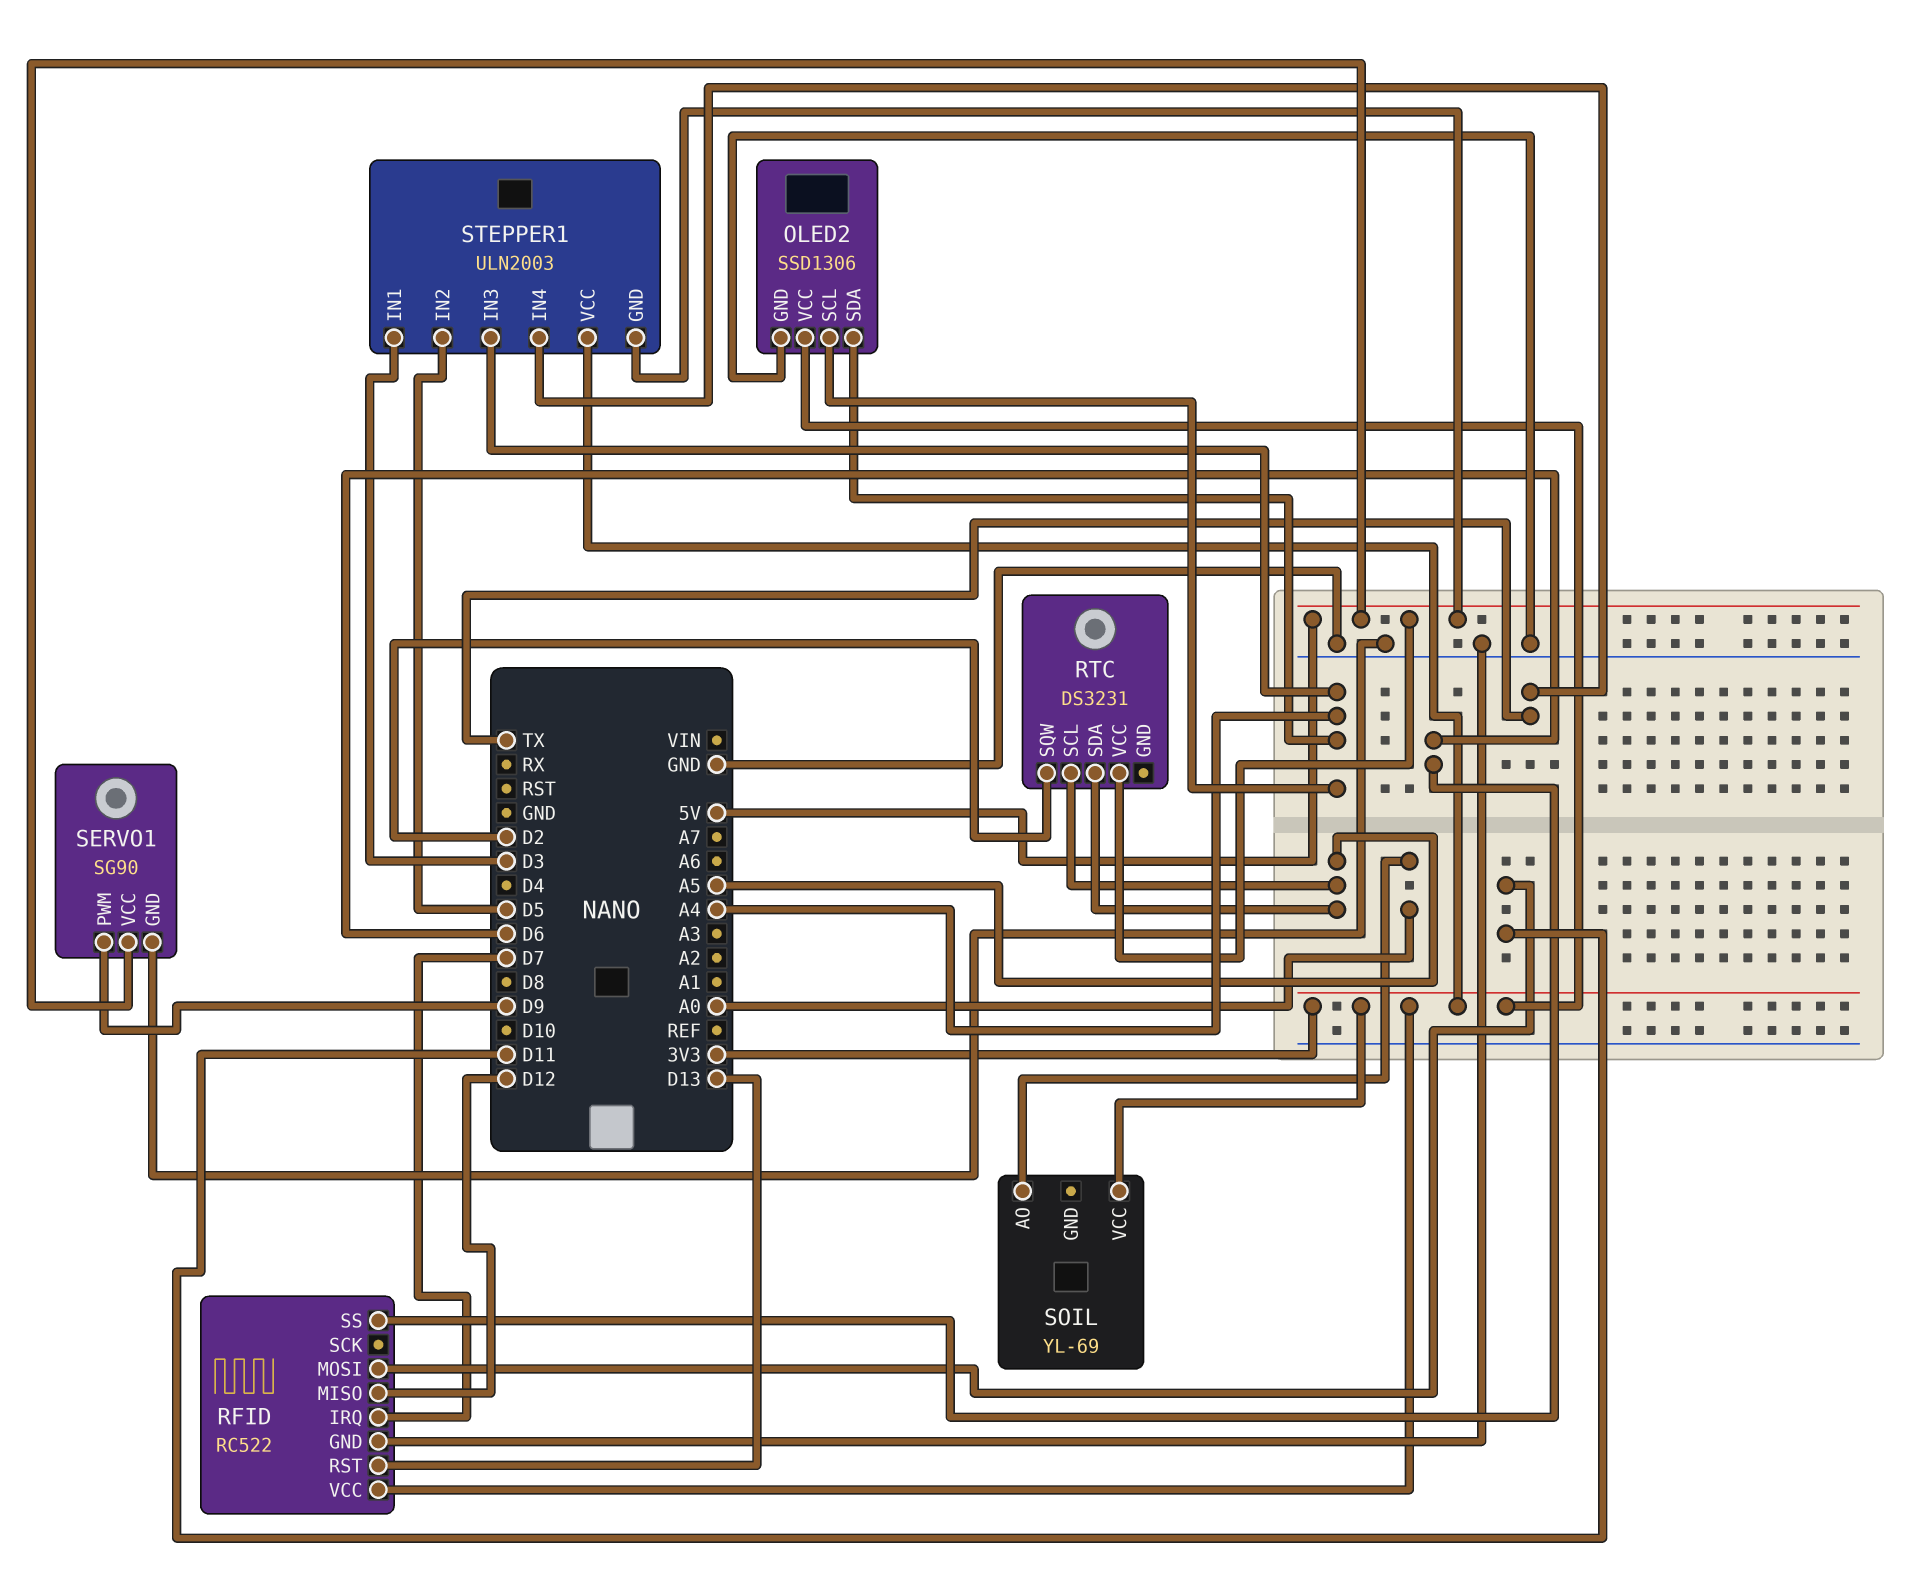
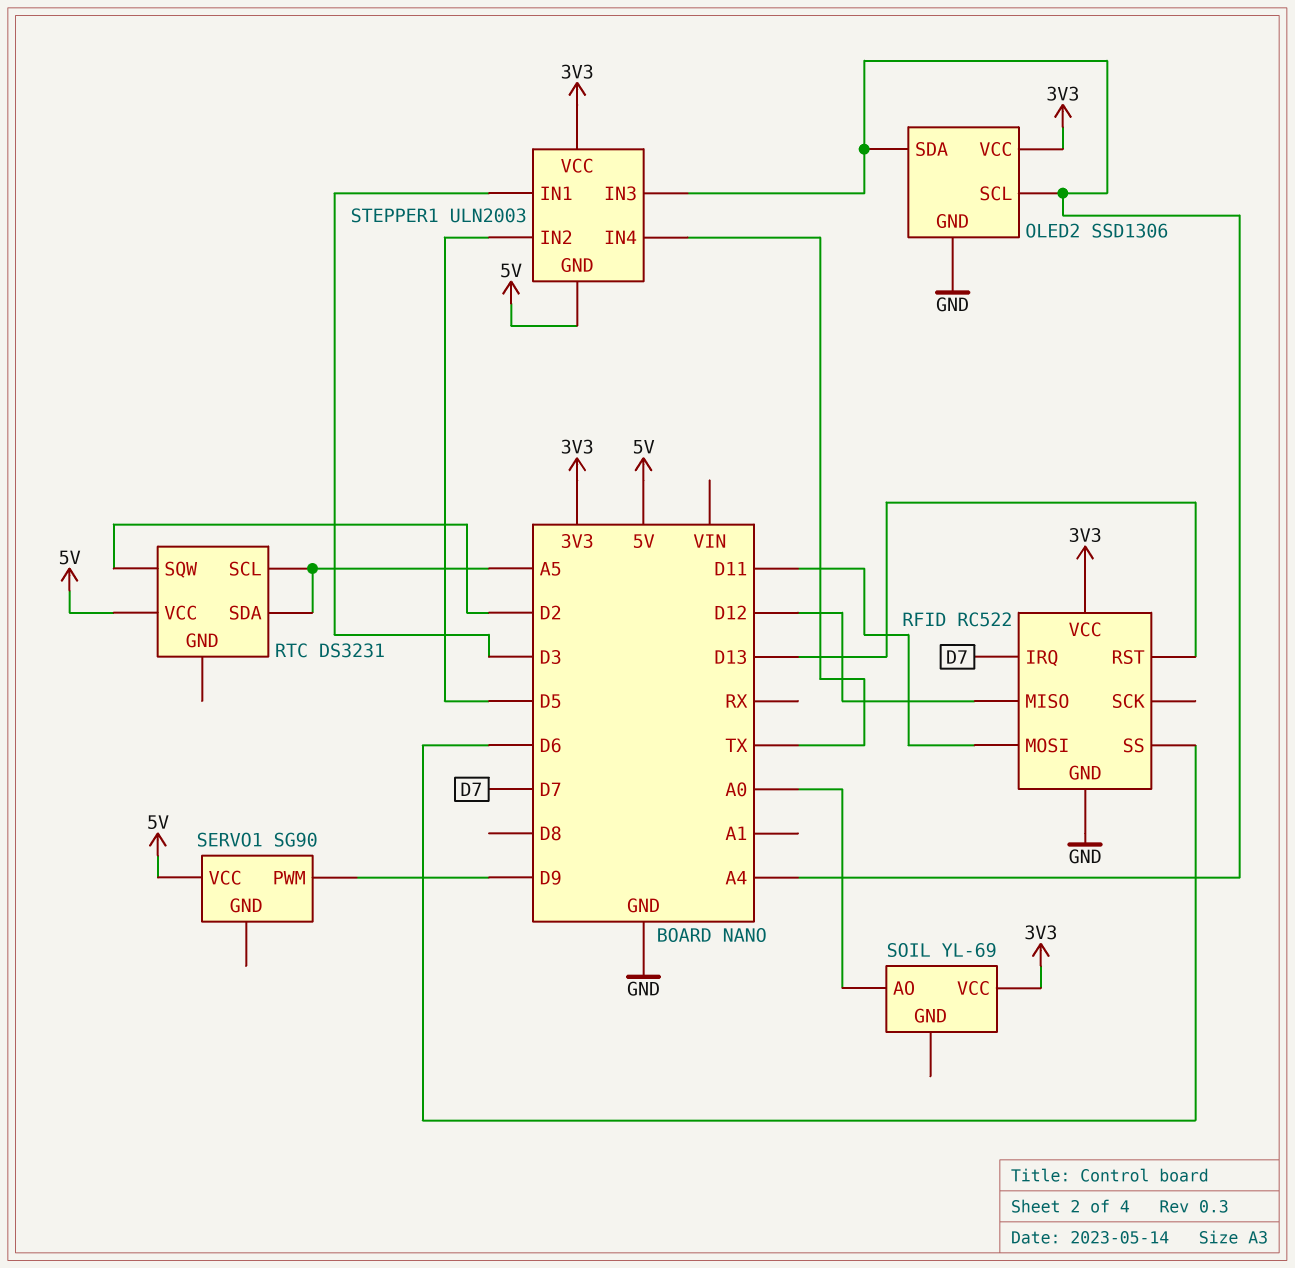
SERVO1 pin GND: GND -> none

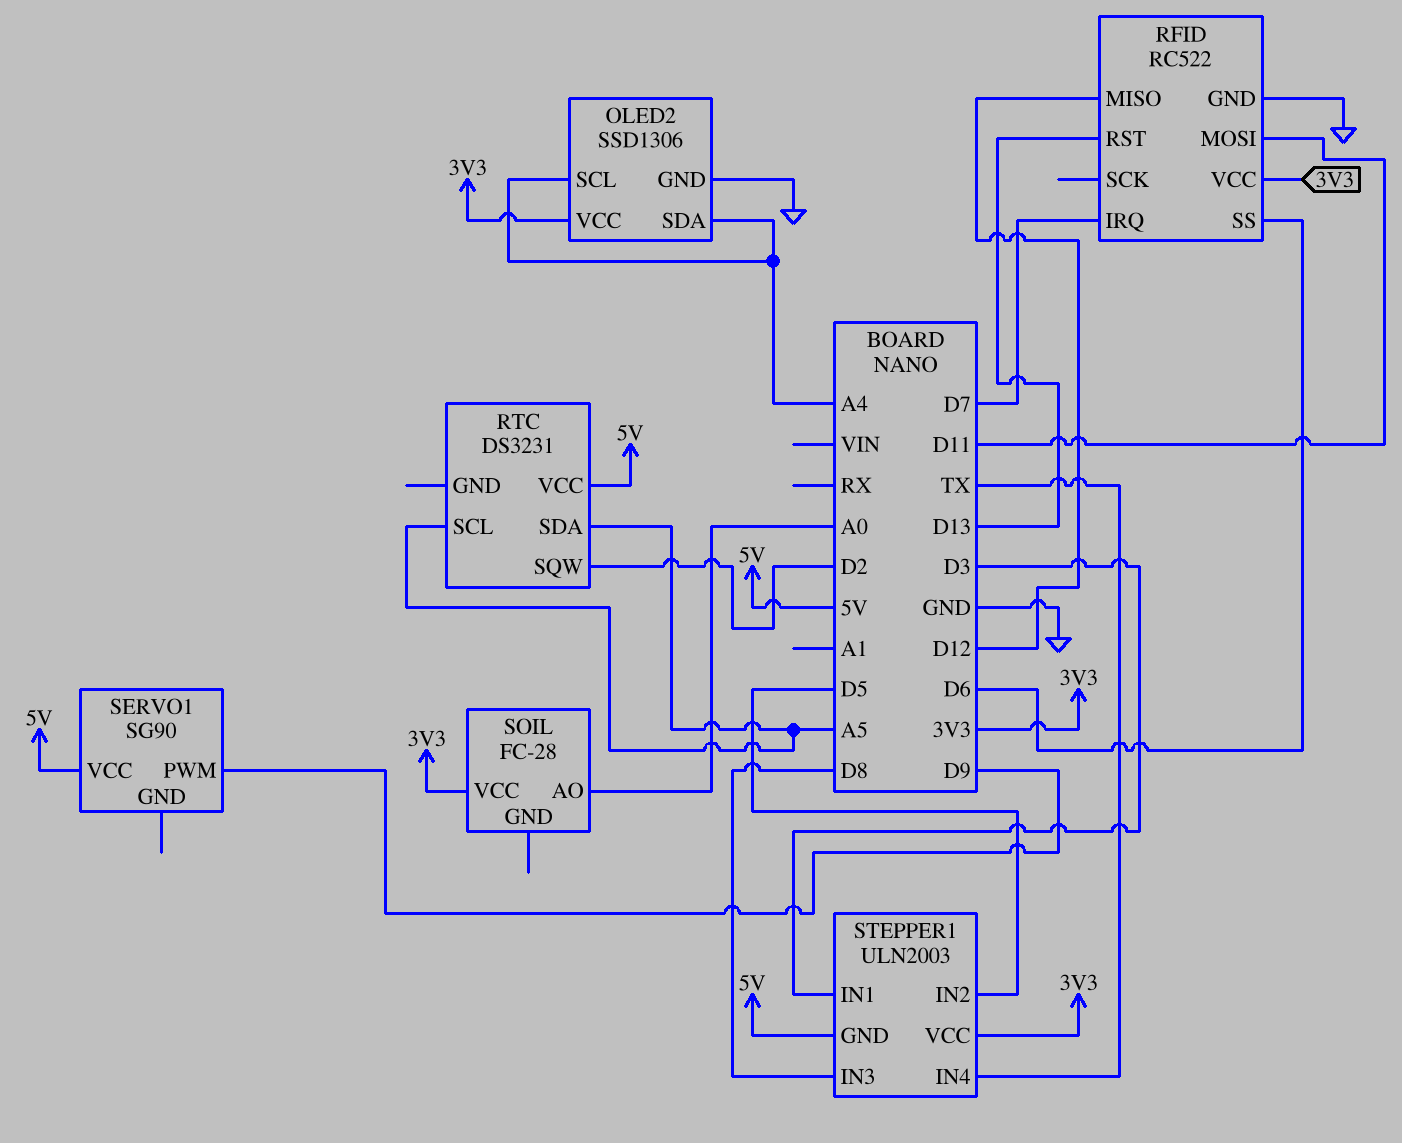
SOIL: YL-69 -> FC-28
STEPPER1 pin IN3: A4 -> D8

